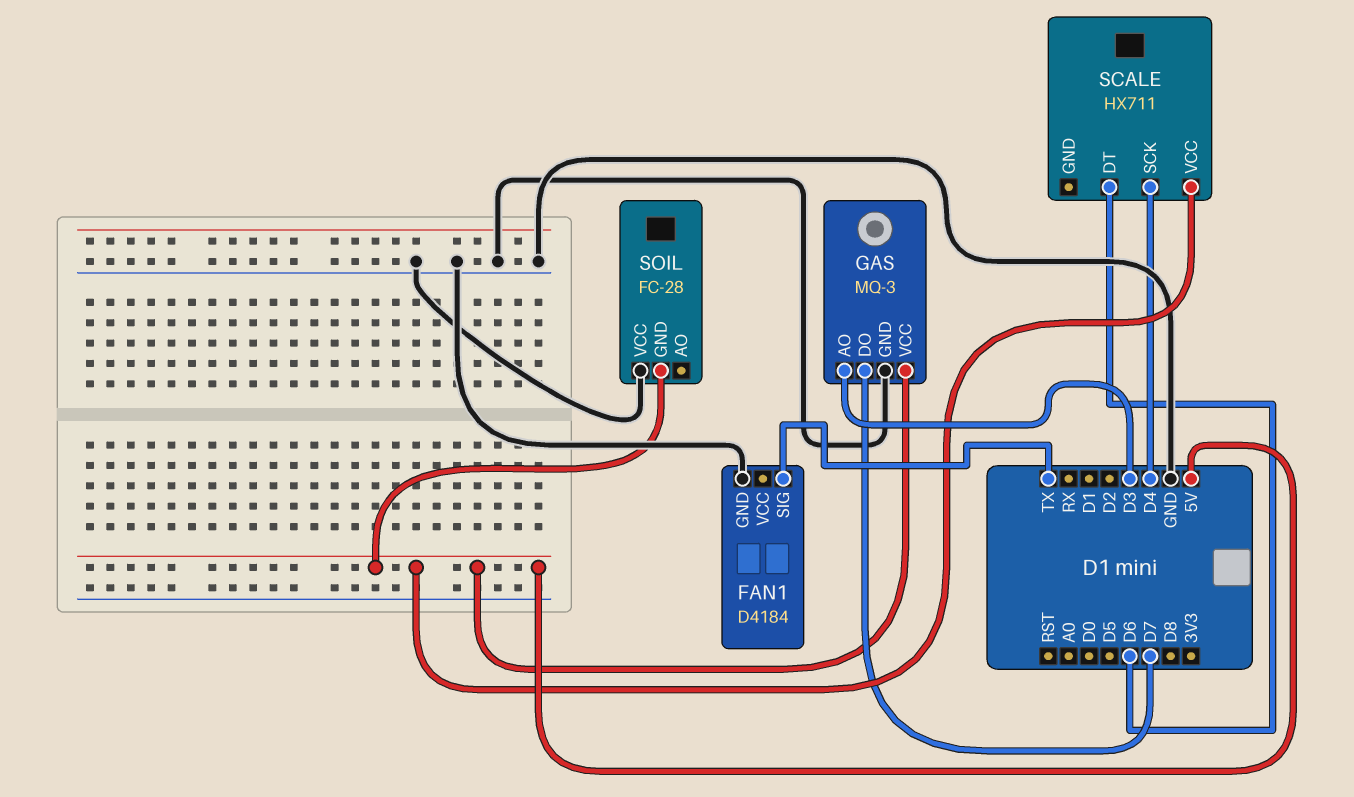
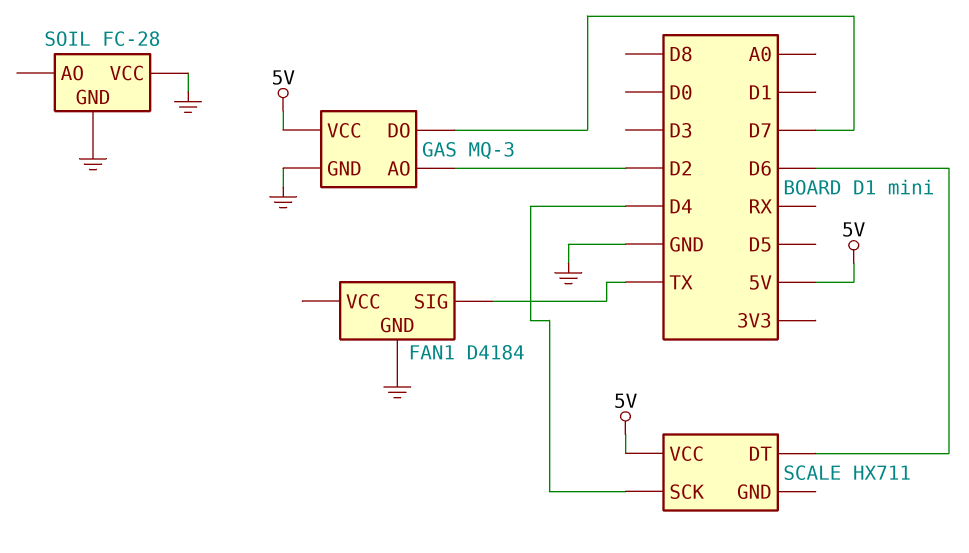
GAS pin AO: D3 -> D2
SOIL pin GND: 5V -> GND

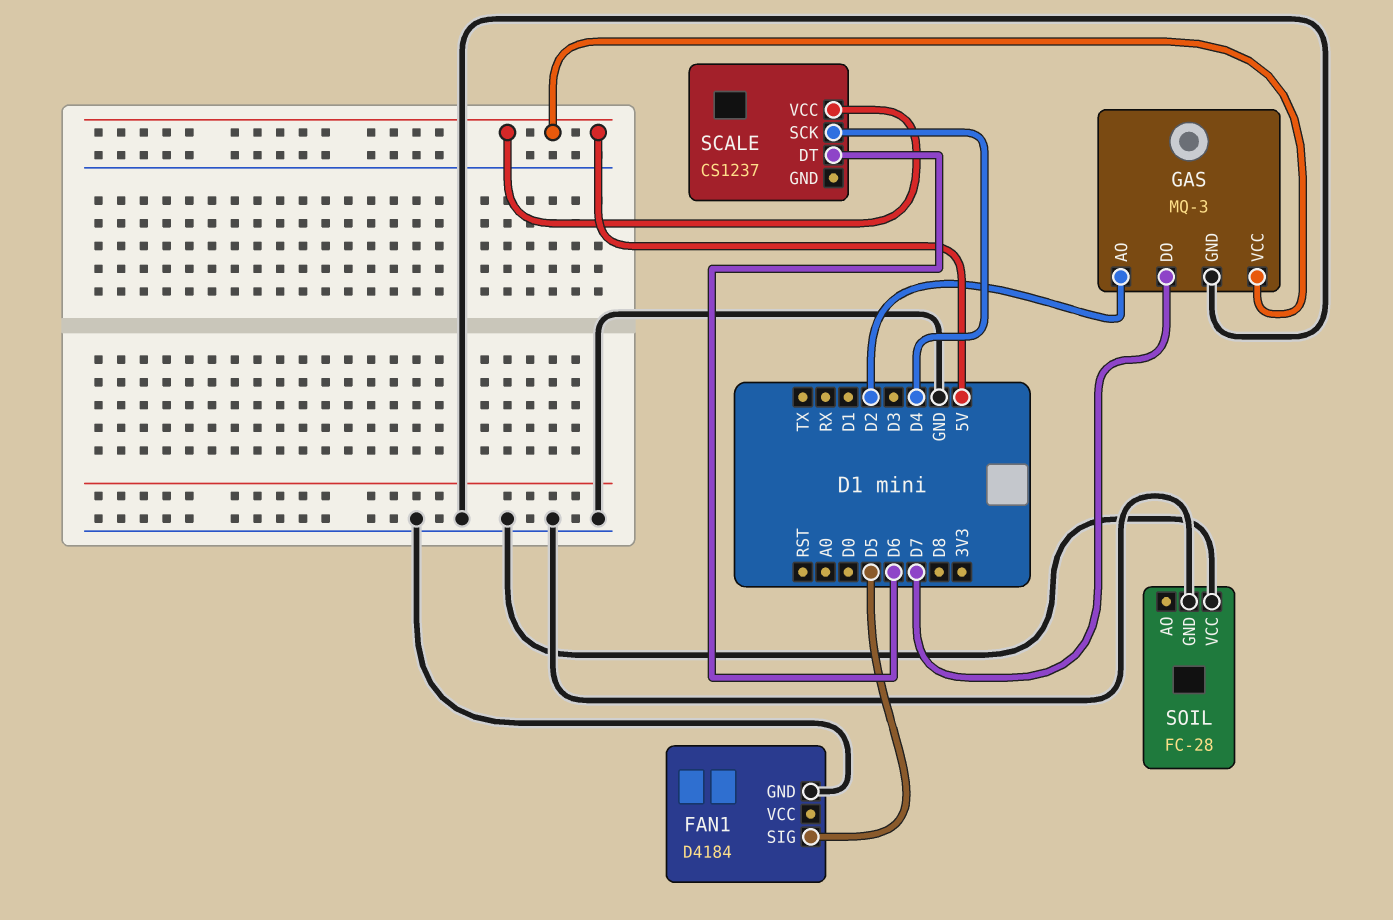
FAN1 pin SIG: TX -> D5
SCALE: HX711 -> CS1237

